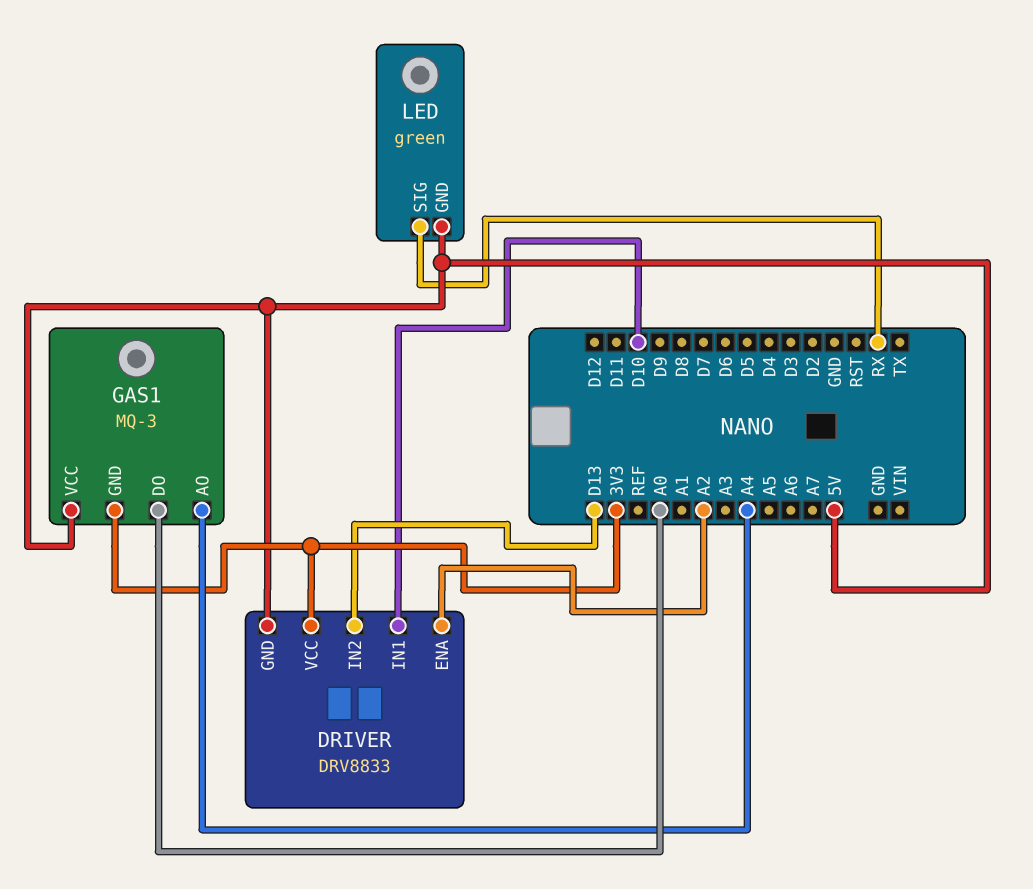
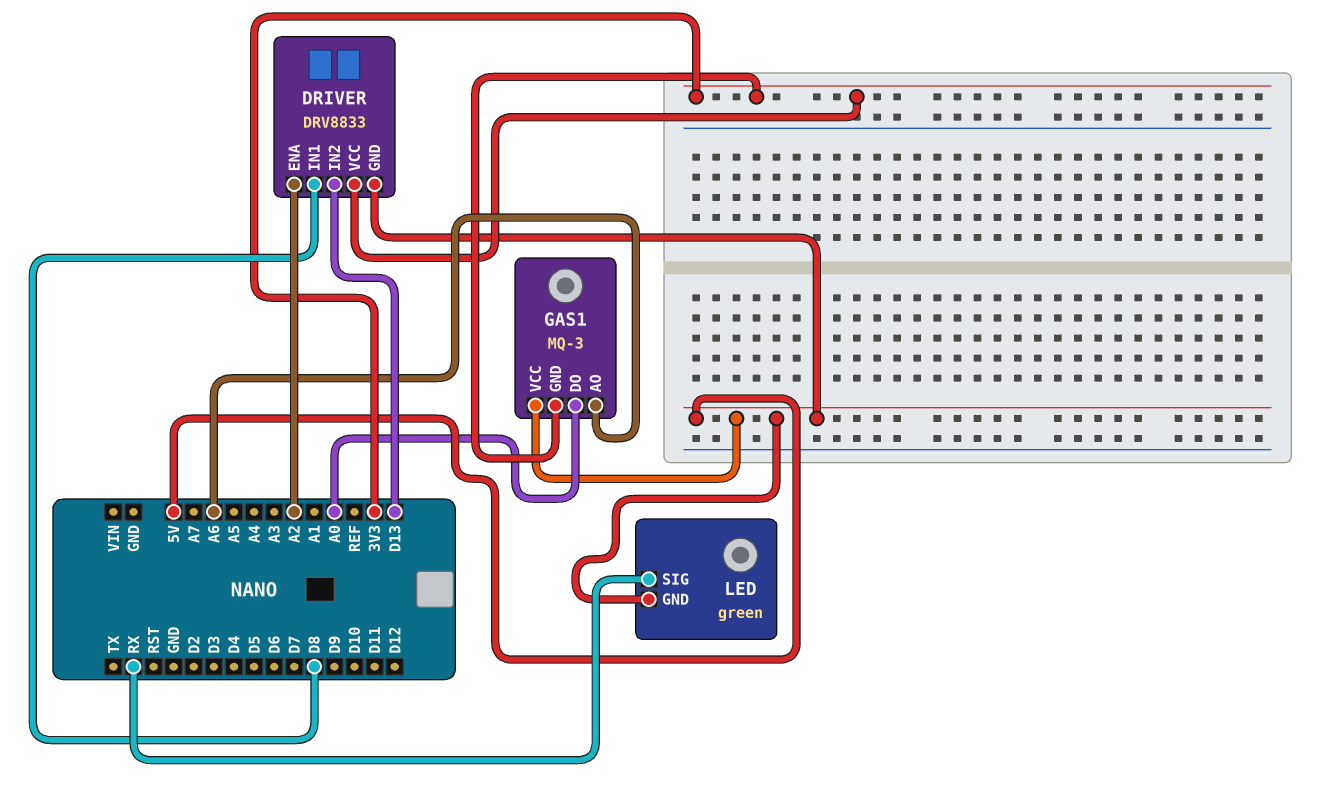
DRIVER pin IN1: D10 -> D8
GAS1 pin AO: A4 -> A6

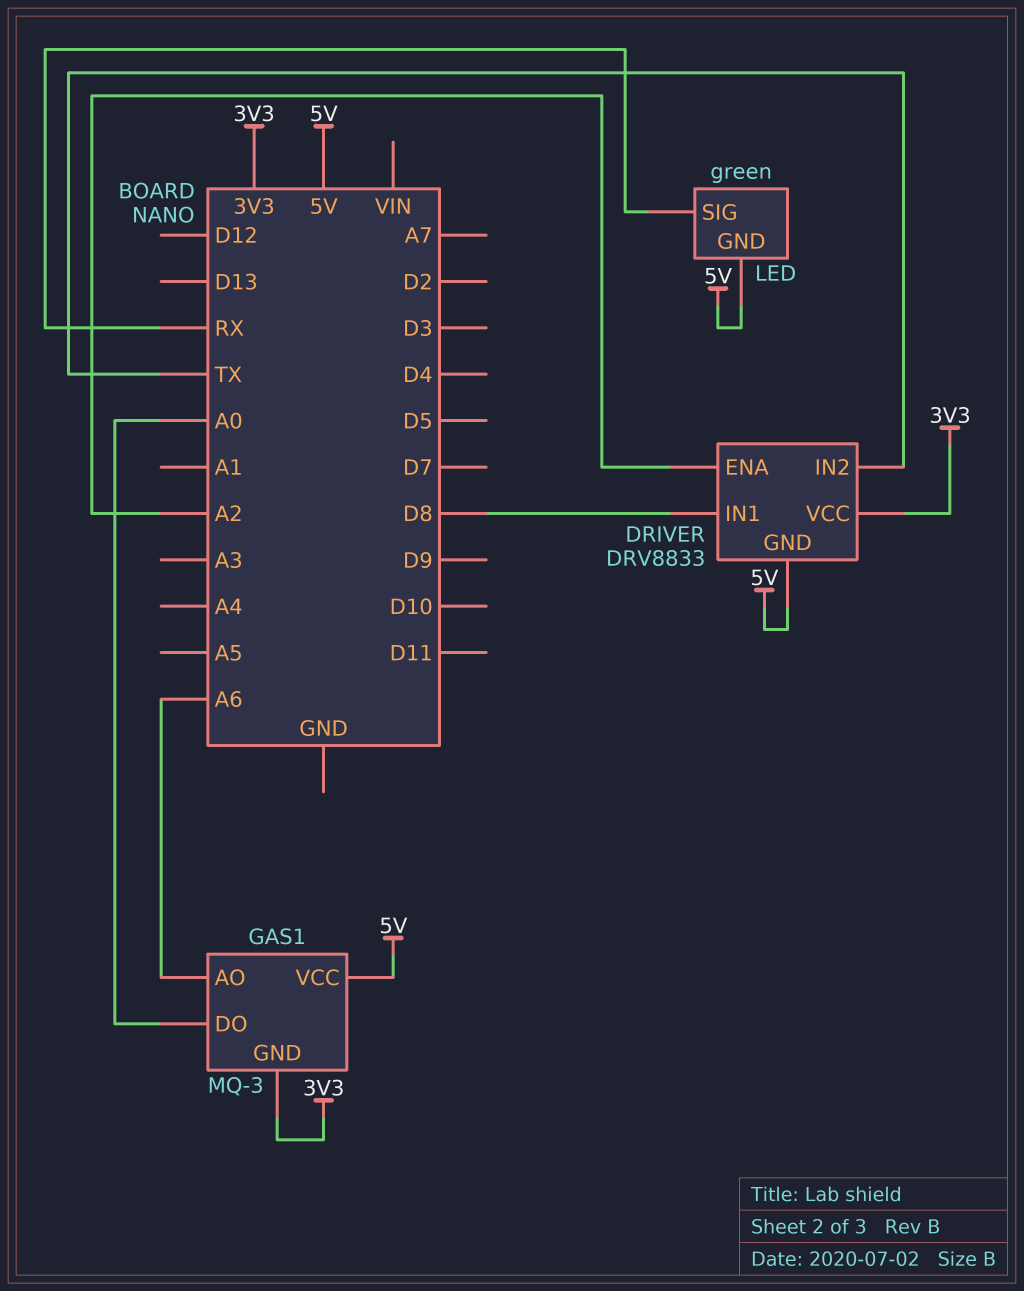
DRIVER pin IN2: D13 -> TX

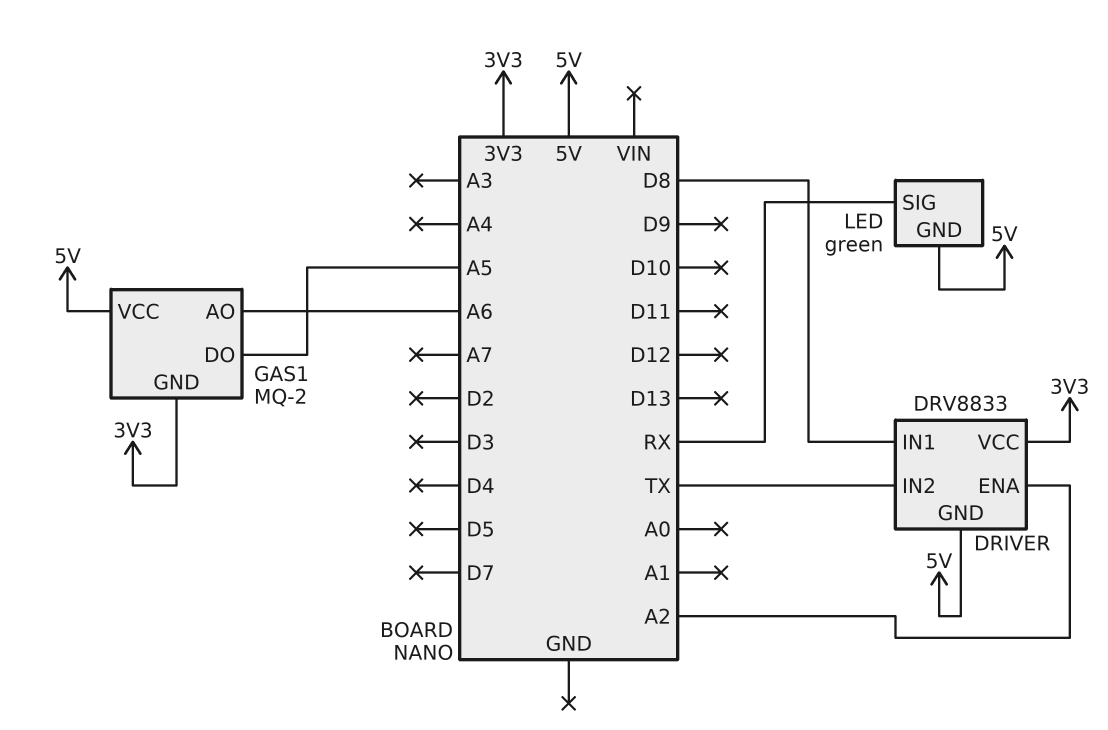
GAS1: MQ-3 -> MQ-2
GAS1 pin DO: A0 -> A5

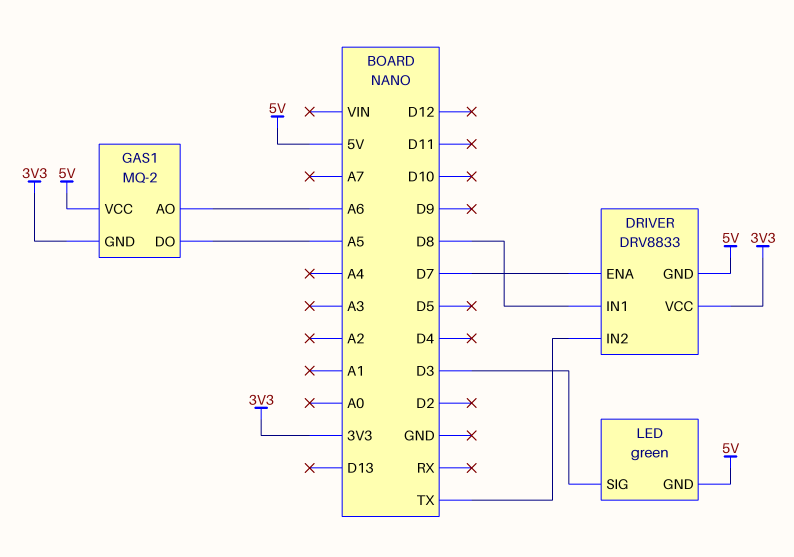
DRIVER pin ENA: A2 -> D7
LED pin SIG: RX -> D3

